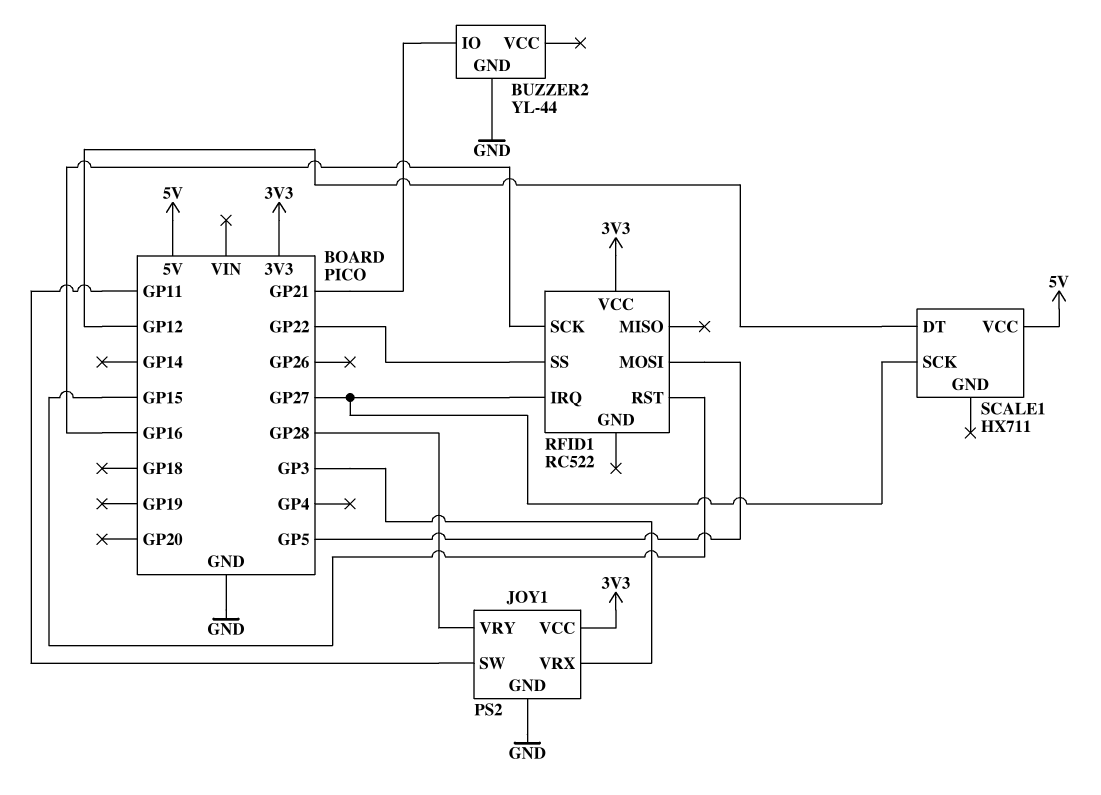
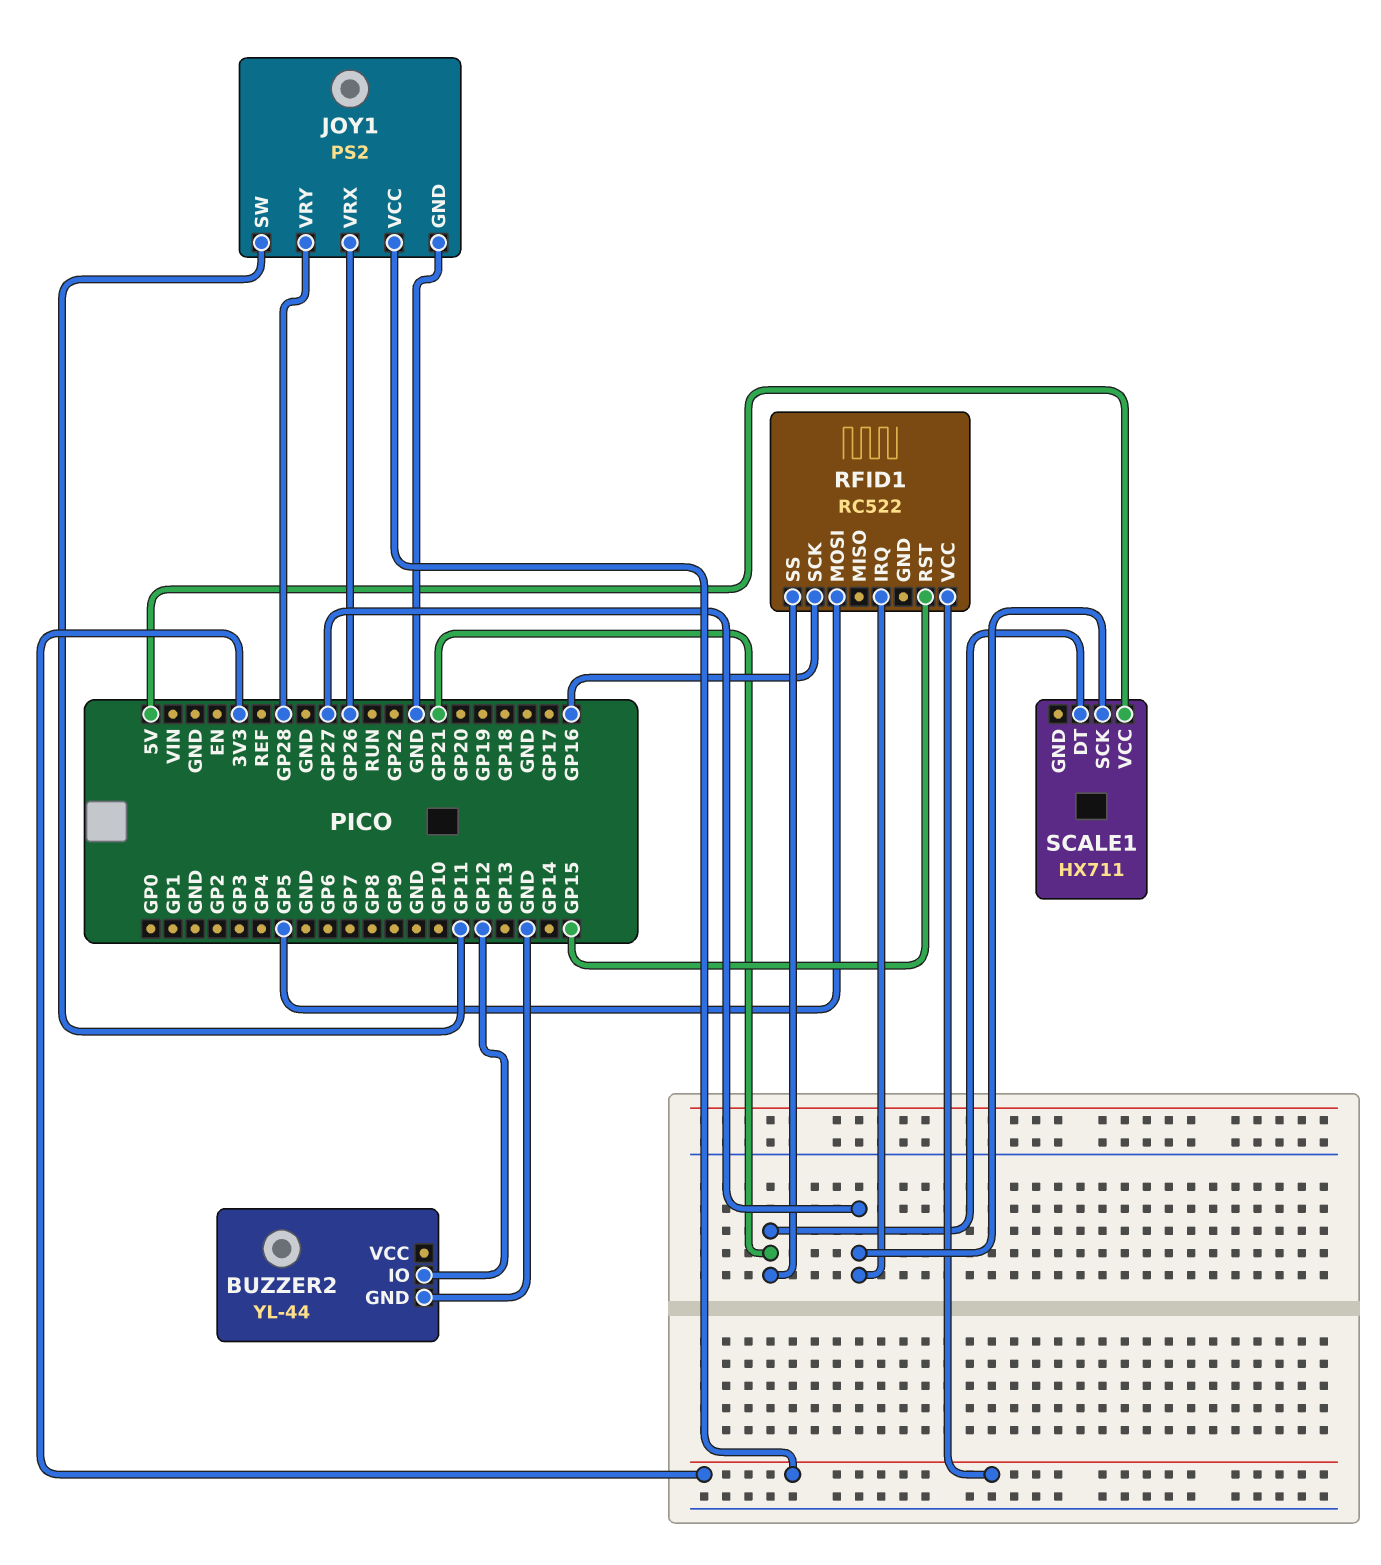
BUZZER2 pin IO: GP21 -> GP12
JOY1 pin VRX: GP3 -> GP26
RFID1 pin SS: GP22 -> GP21
SCALE1 pin DT: GP12 -> GP21

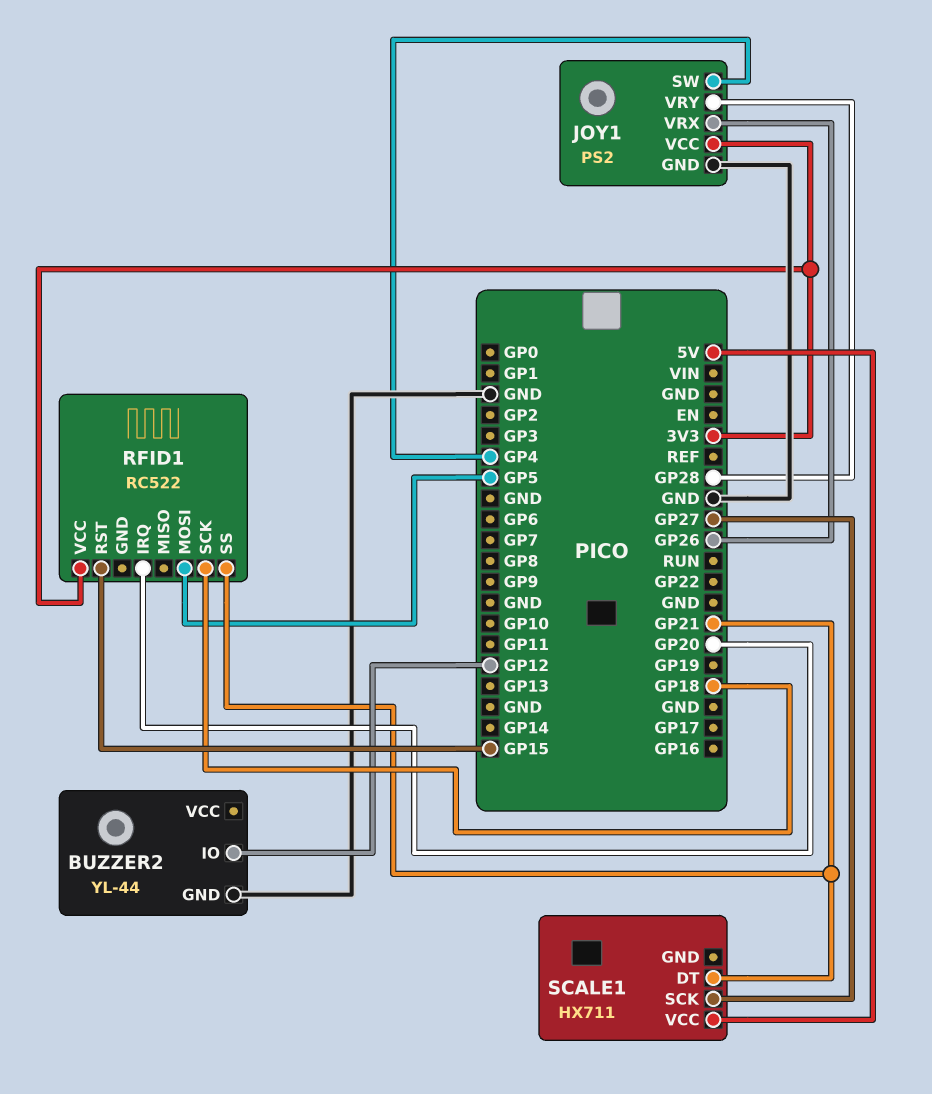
JOY1 pin SW: GP11 -> GP4
RFID1 pin IRQ: GP27 -> GP20
RFID1 pin SCK: GP16 -> GP18

